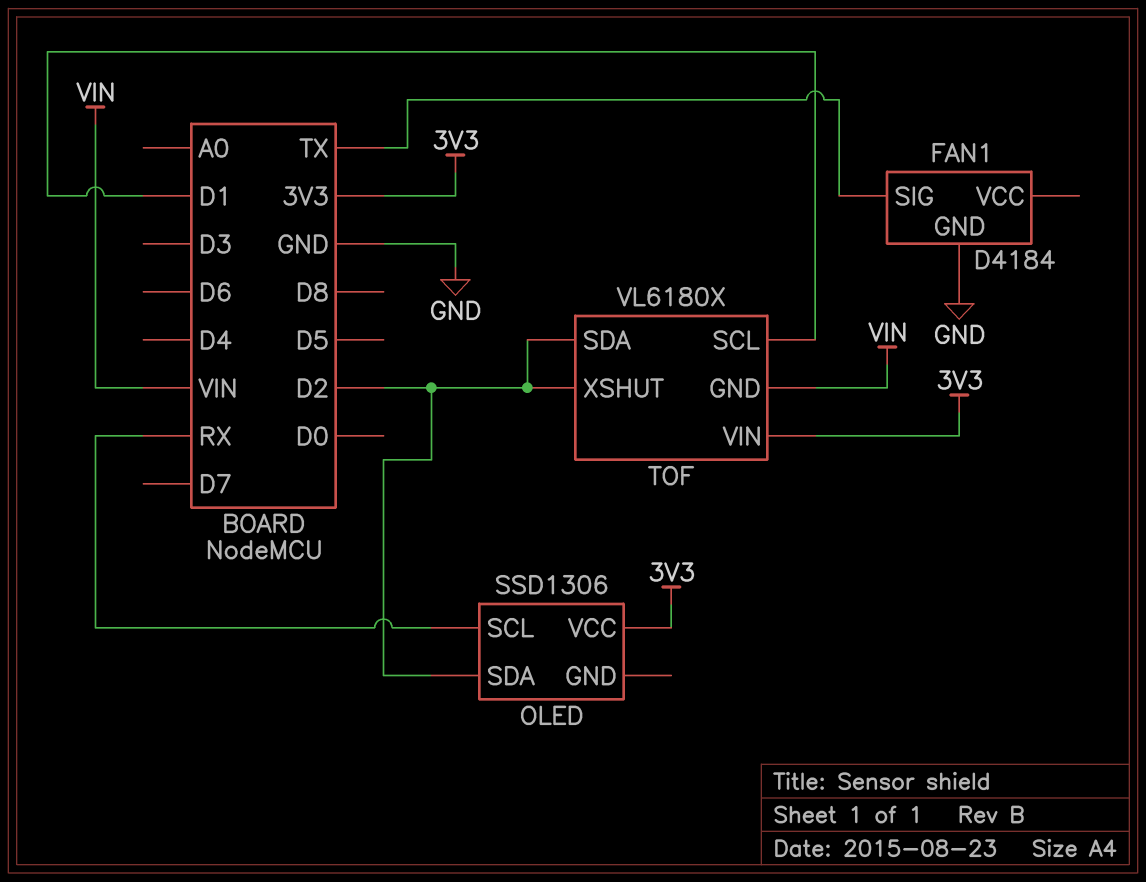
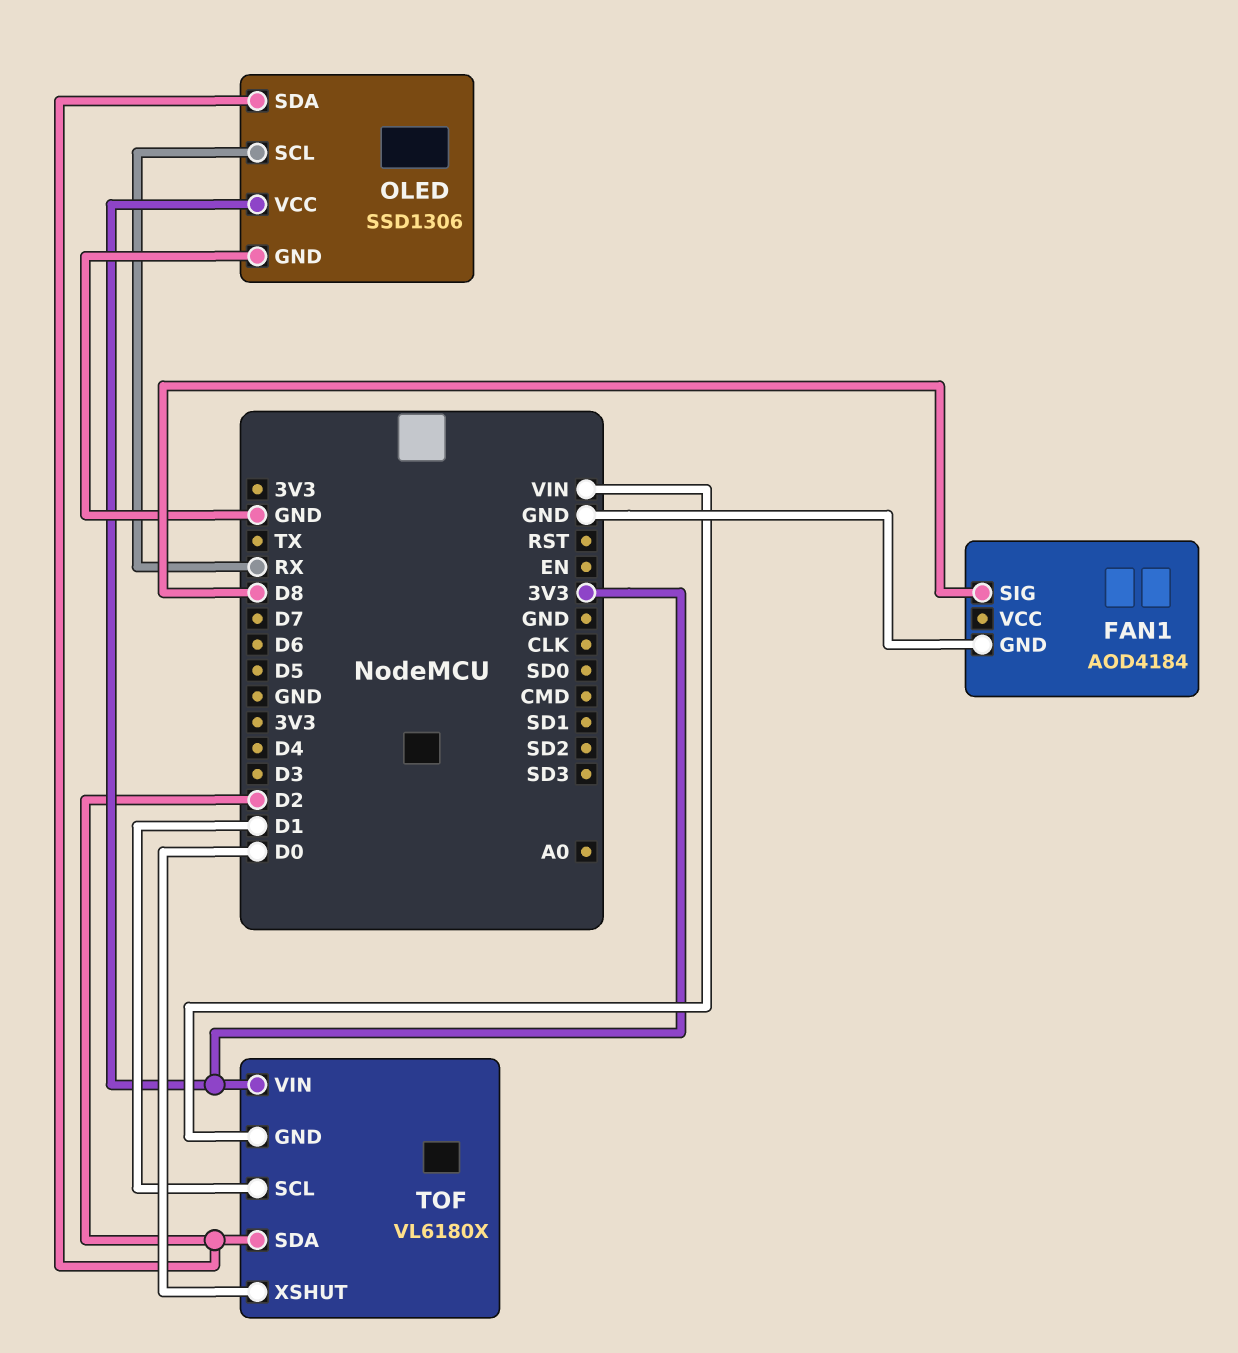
FAN1: D4184 -> AOD4184
FAN1 pin SIG: TX -> D8
OLED pin GND: none -> GND
TOF pin XSHUT: D2 -> D0

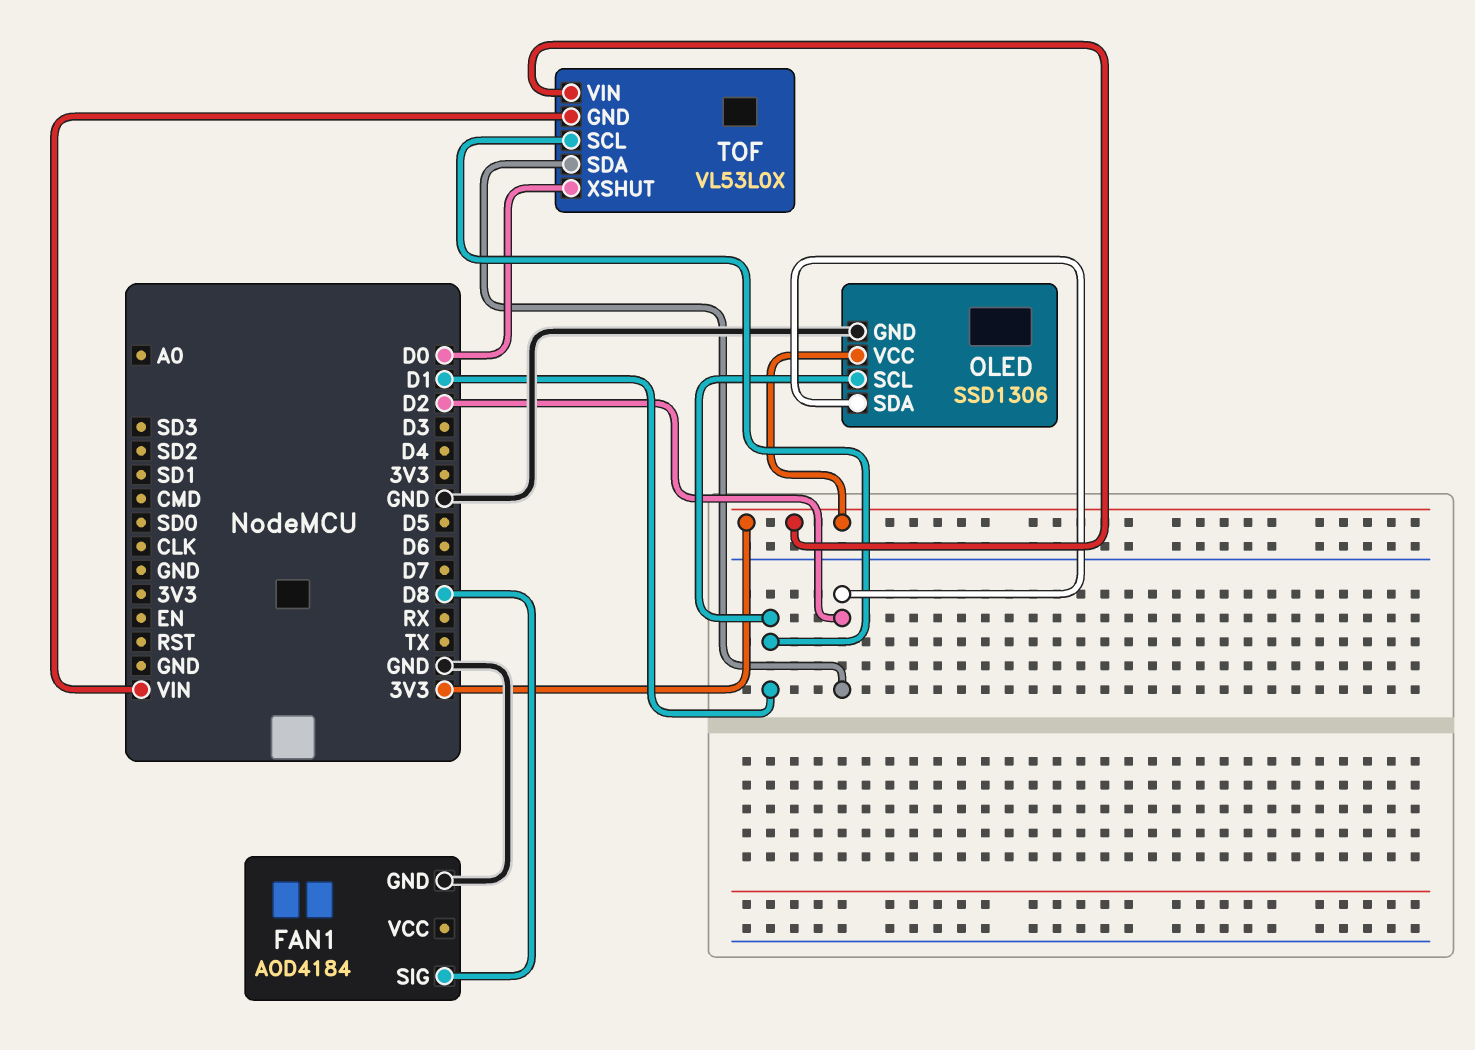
OLED pin SCL: RX -> D1
TOF: VL6180X -> VL53L0X

